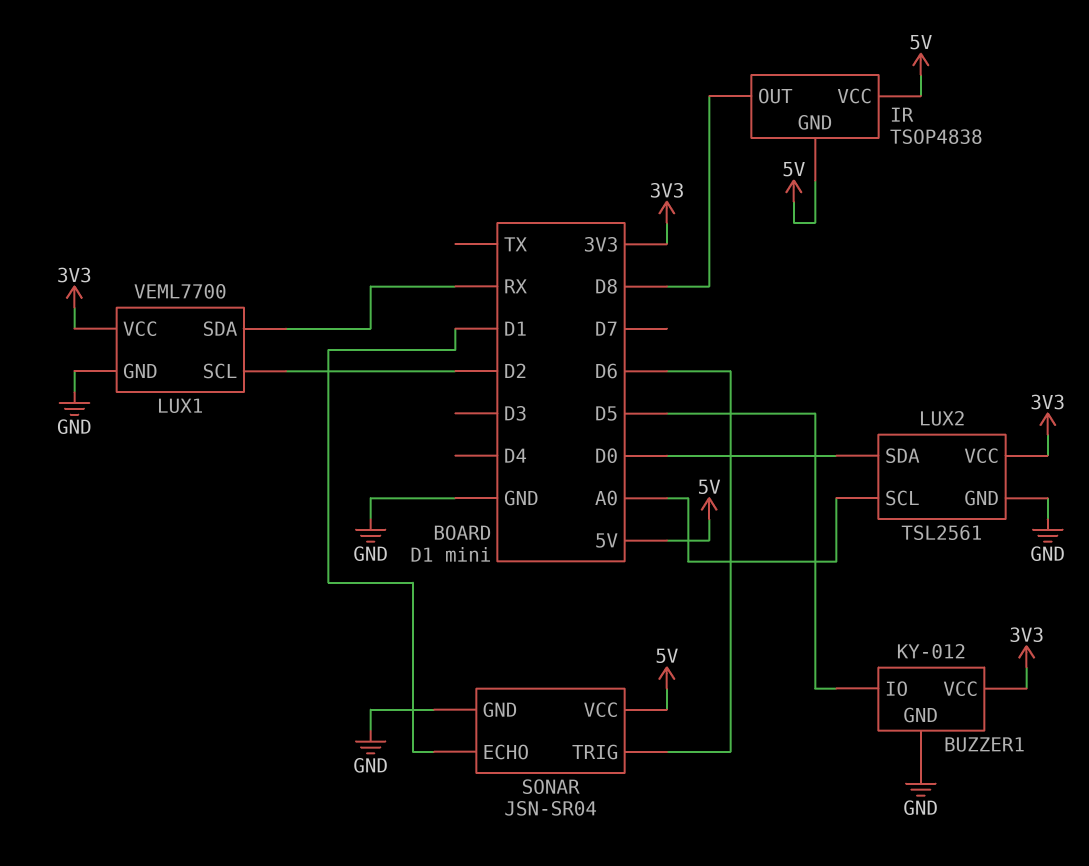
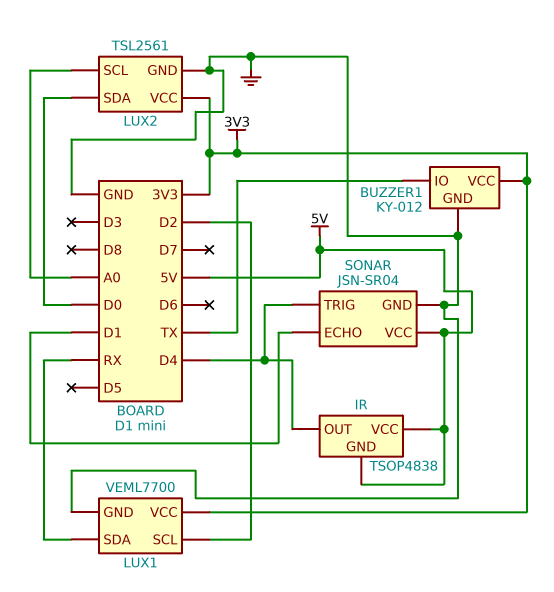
BUZZER1 pin IO: D5 -> TX
IR pin OUT: D8 -> D4
SONAR pin TRIG: D6 -> D4

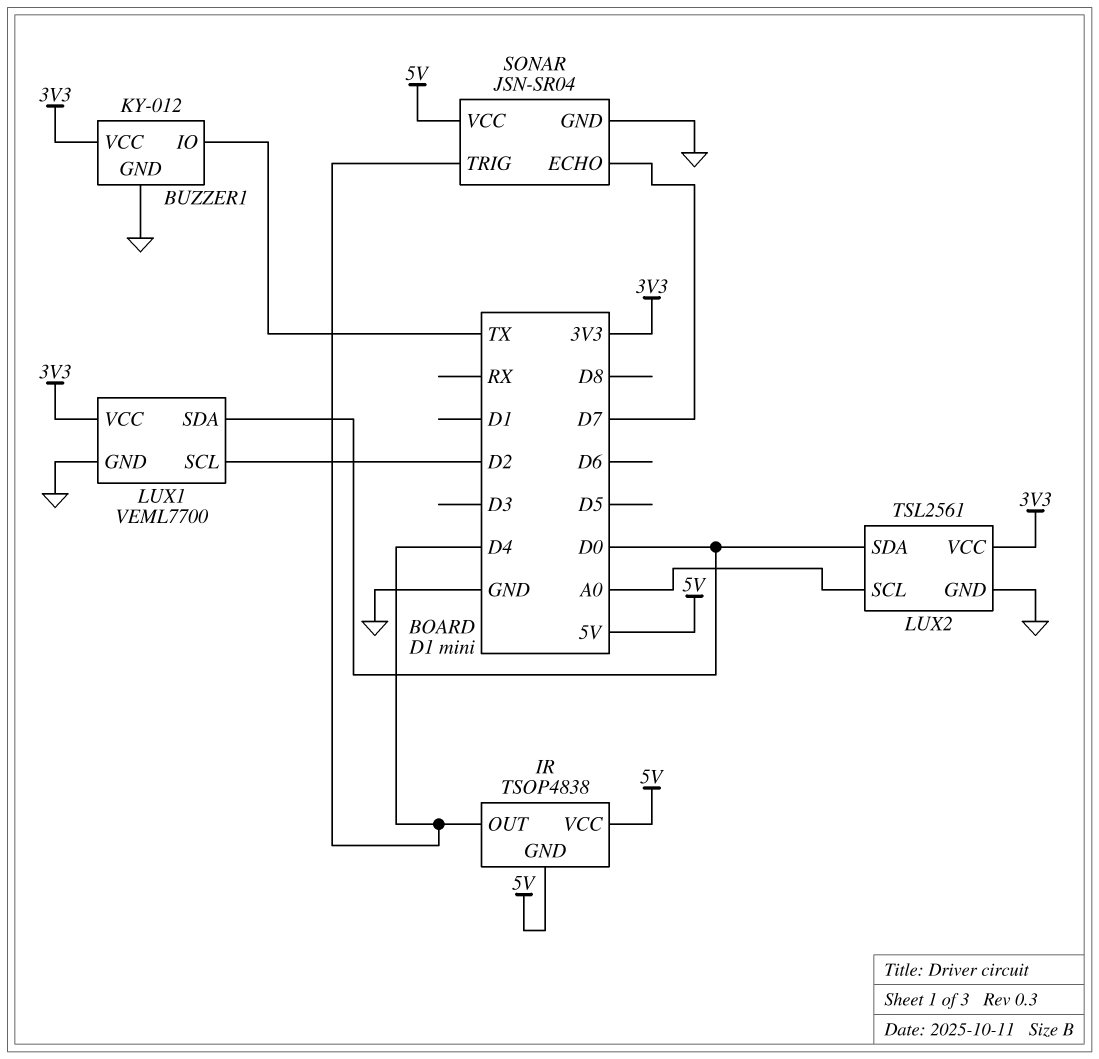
LUX1 pin SDA: RX -> D0
SONAR pin ECHO: D1 -> D7

